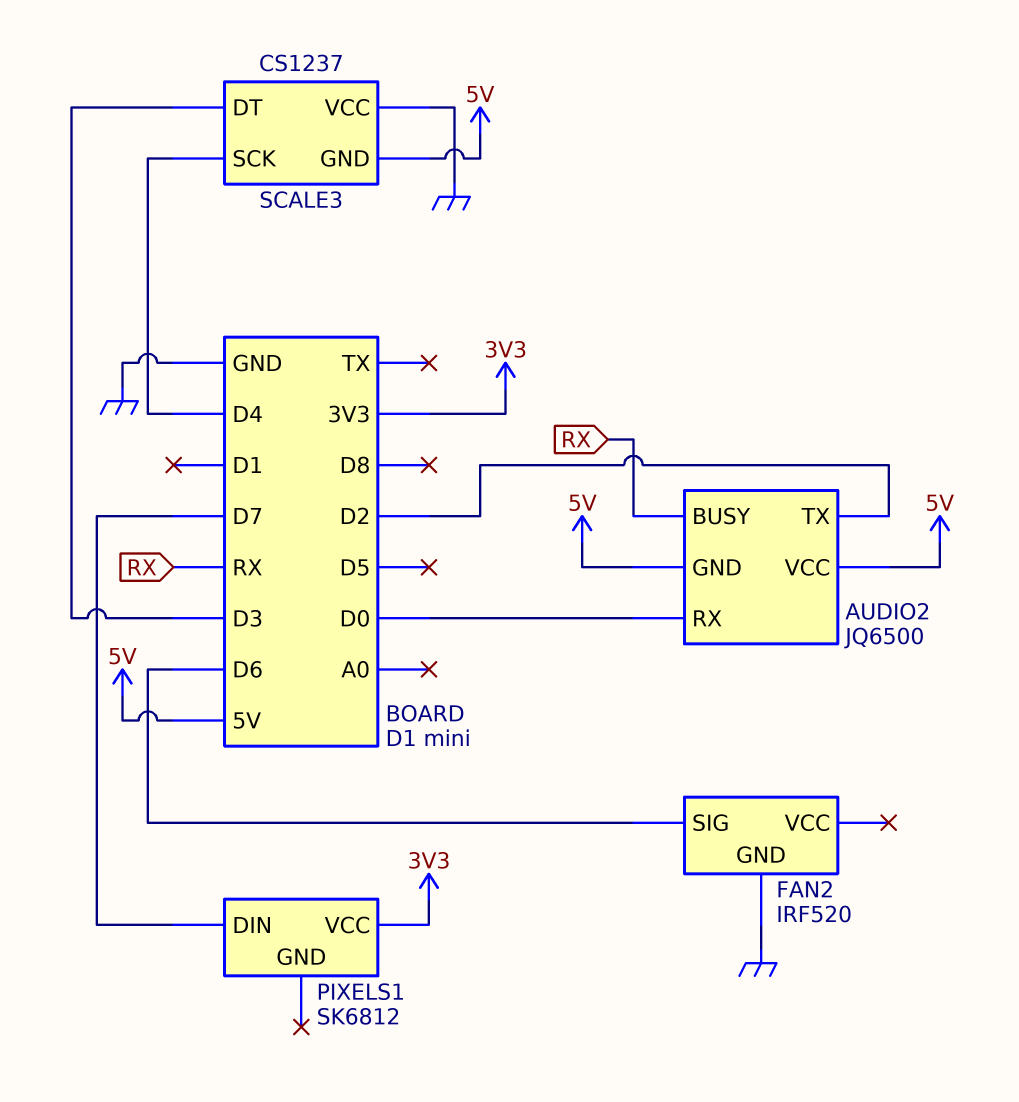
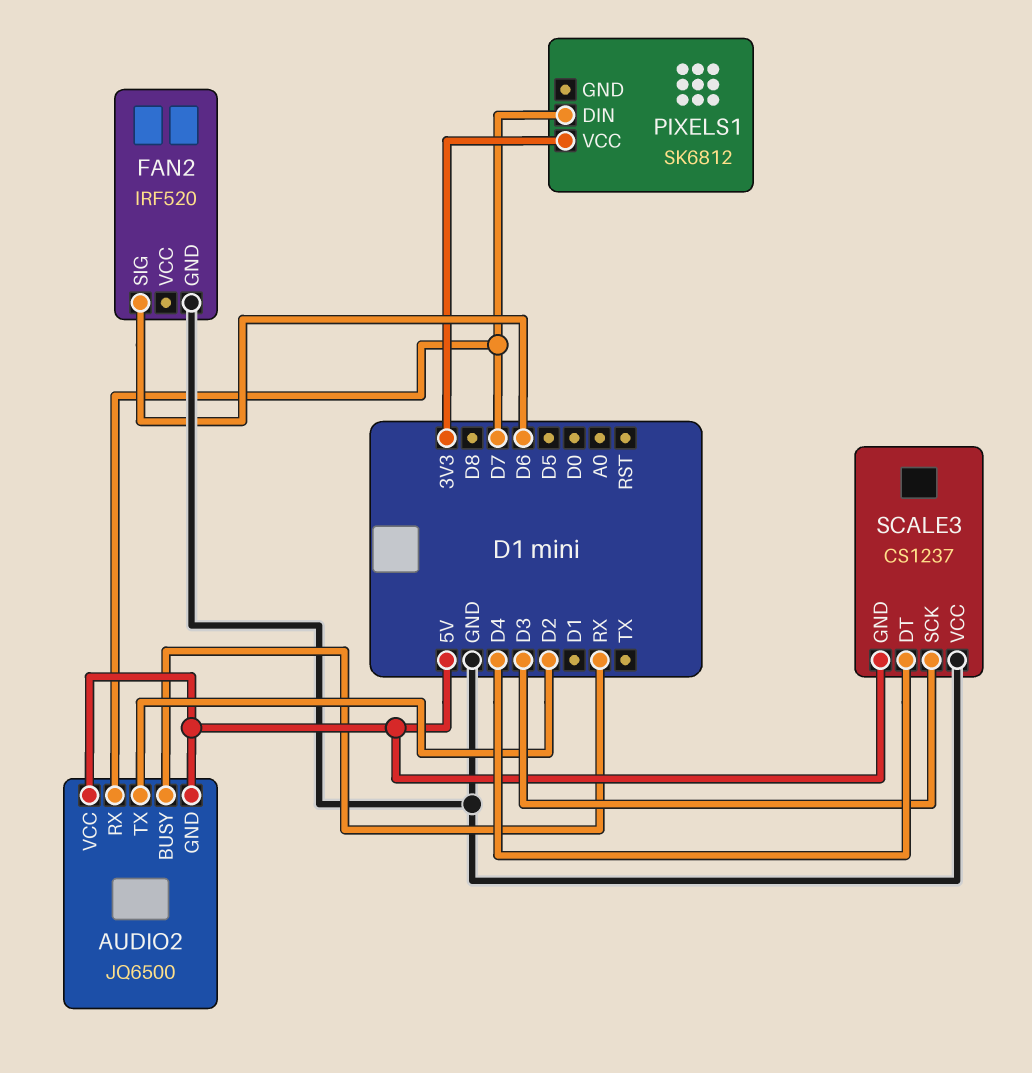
AUDIO2 pin RX: D0 -> D7
SCALE3 pin DT: D3 -> D4
SCALE3 pin SCK: D4 -> D3

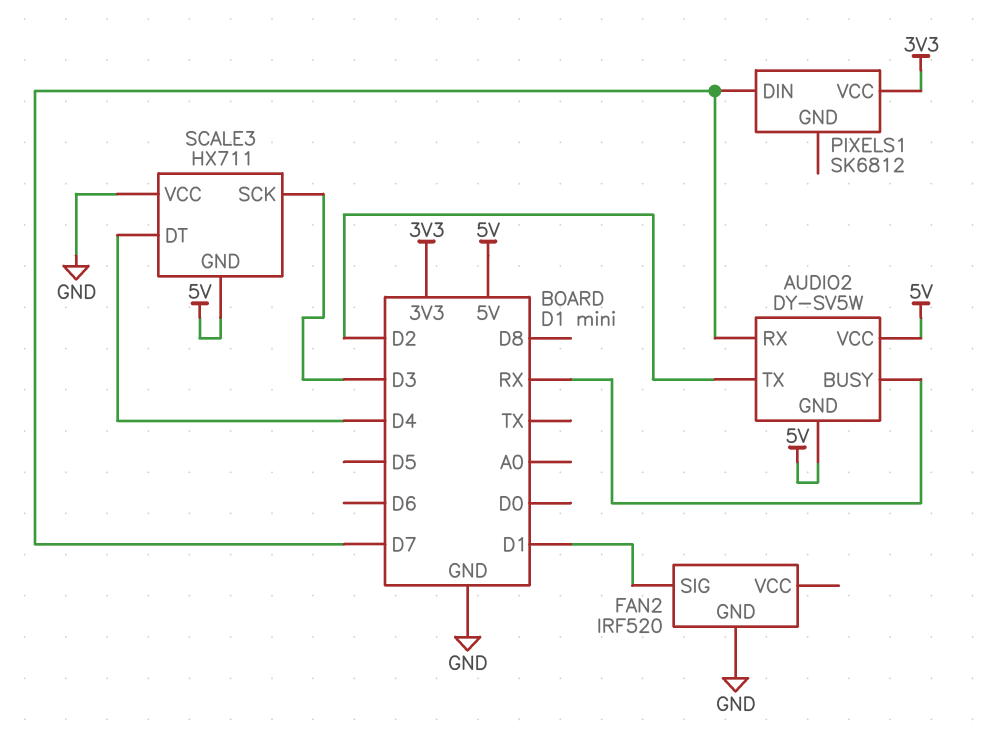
AUDIO2: JQ6500 -> DY-SV5W
FAN2 pin SIG: D6 -> D1
SCALE3: CS1237 -> HX711

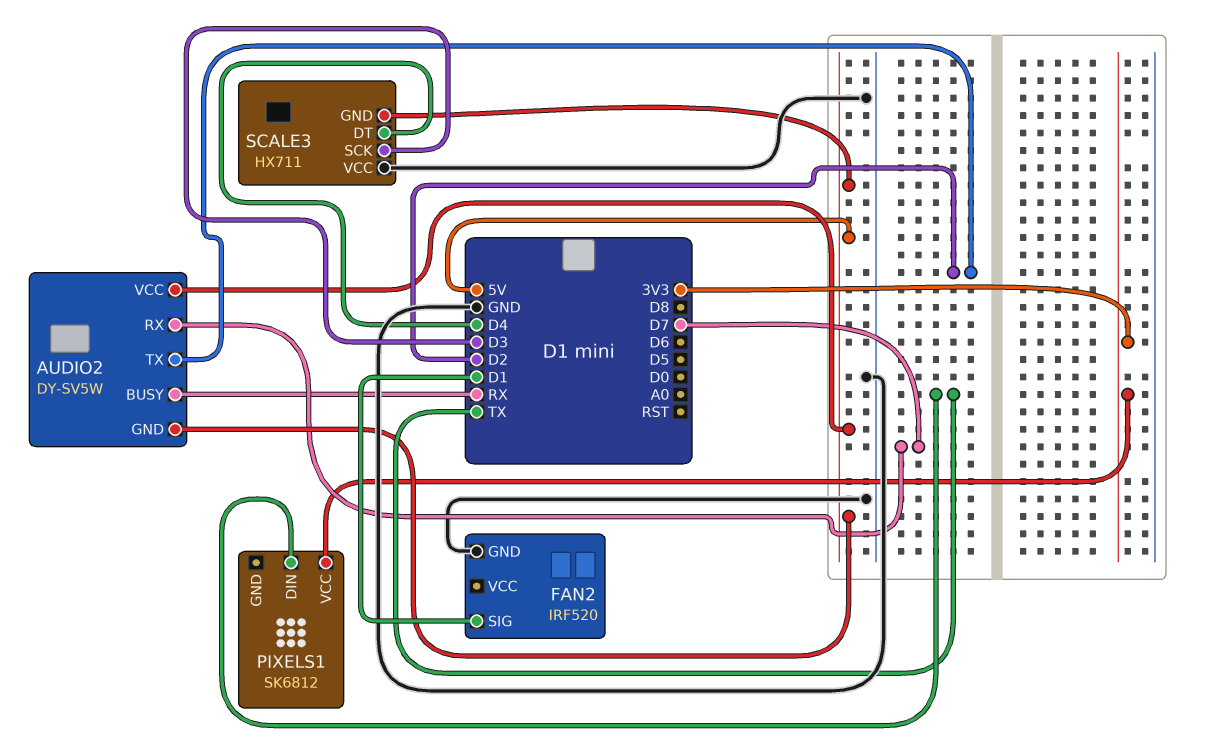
PIXELS1 pin DIN: D7 -> TX

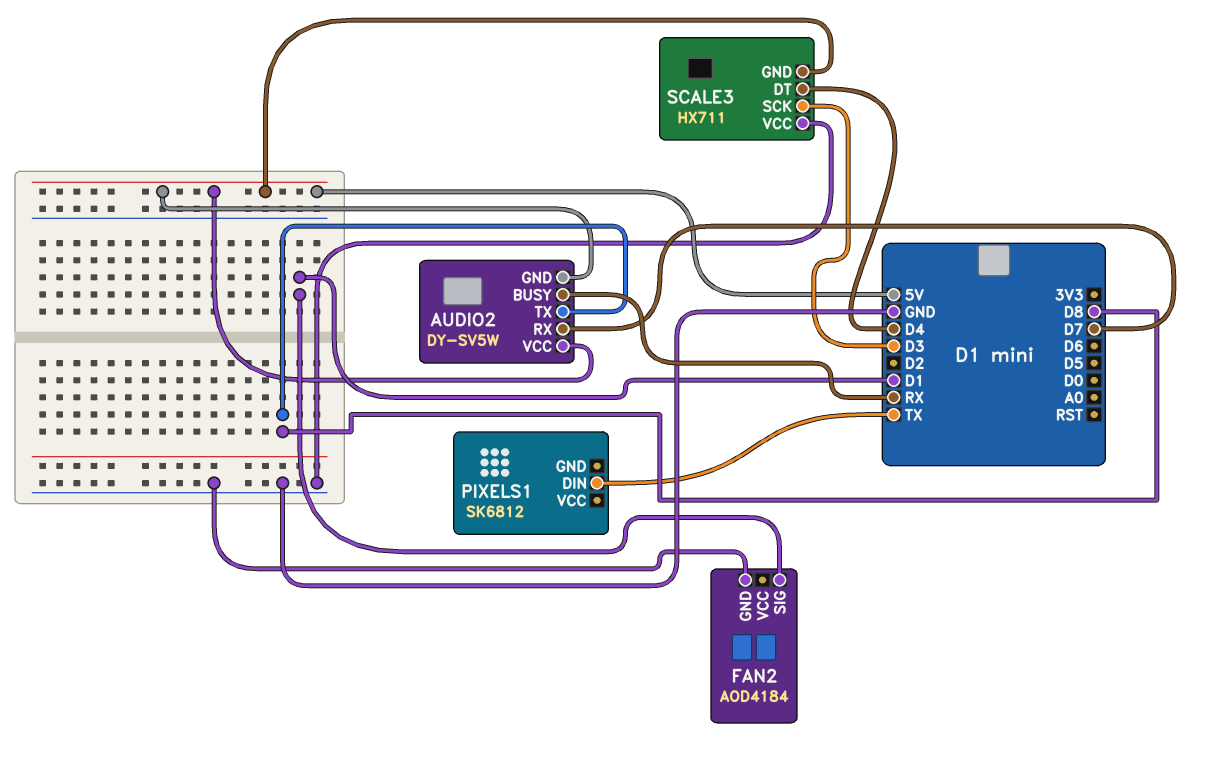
AUDIO2 pin TX: D2 -> D8
FAN2: IRF520 -> AOD4184
PIXELS1 pin VCC: 3V3 -> none

